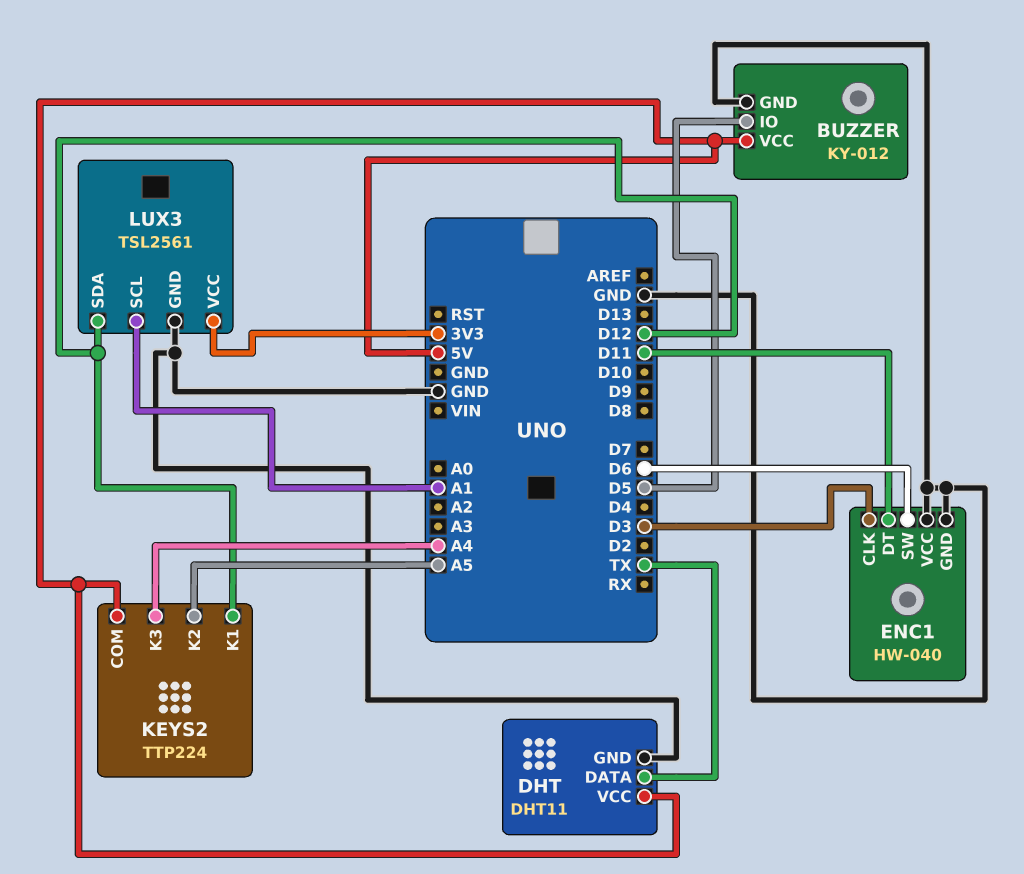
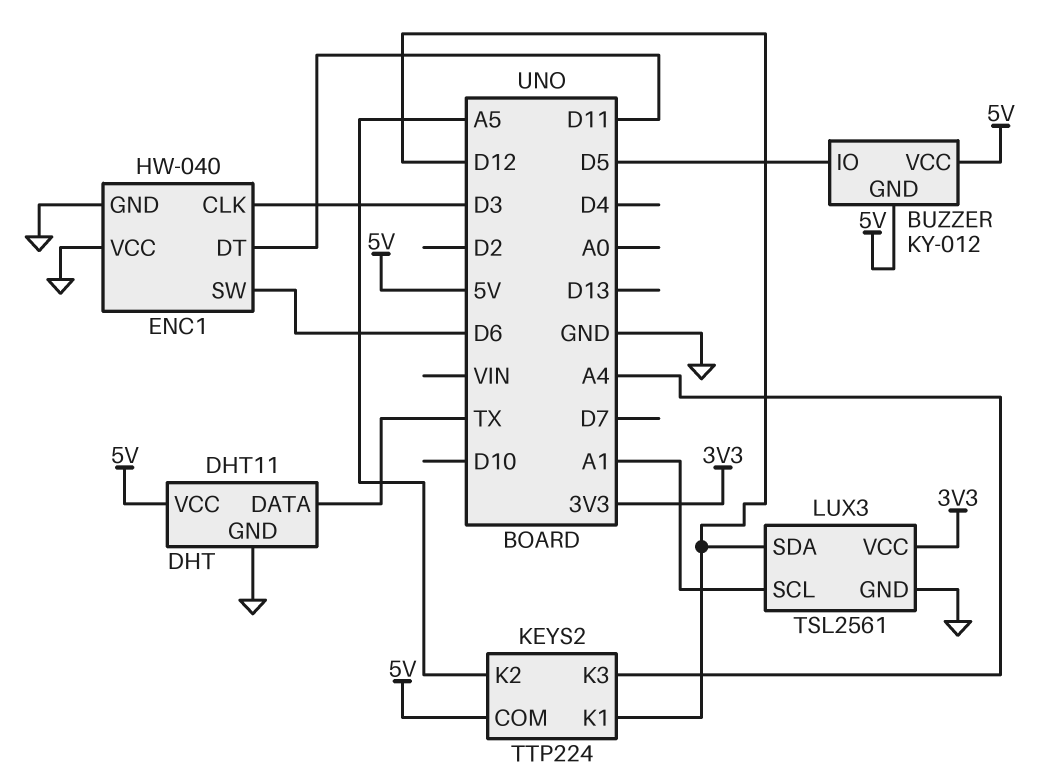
BUZZER pin GND: GND -> 5V

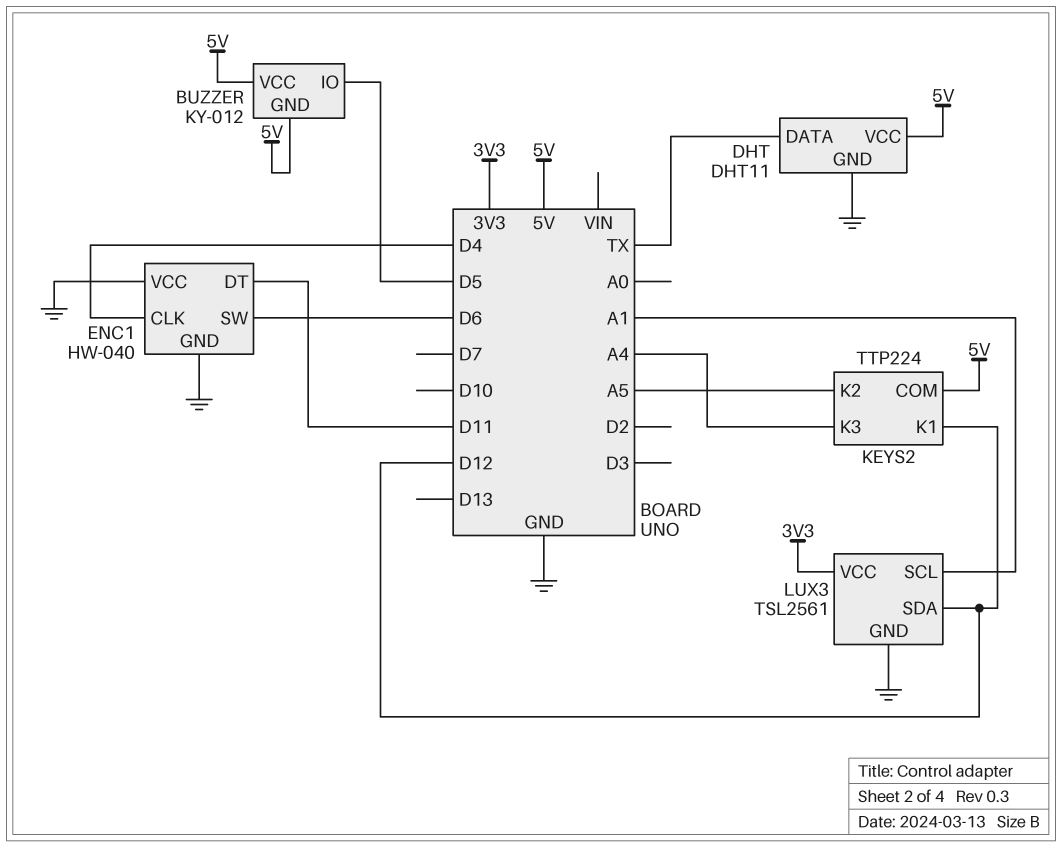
ENC1 pin CLK: D3 -> D4

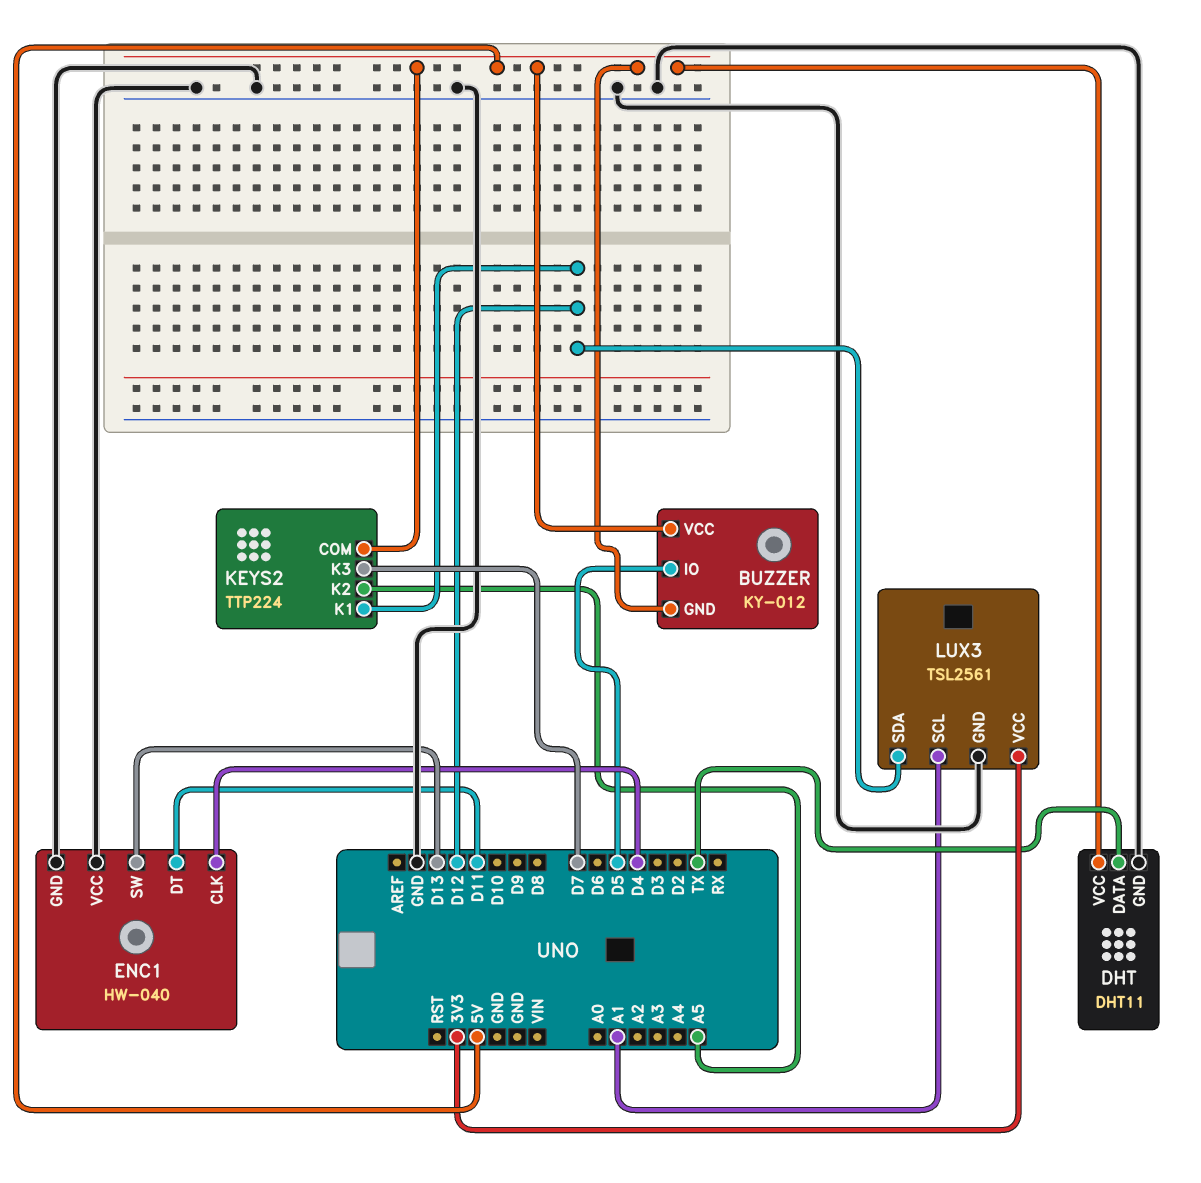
ENC1 pin SW: D6 -> D13
KEYS2 pin K3: A4 -> D7

